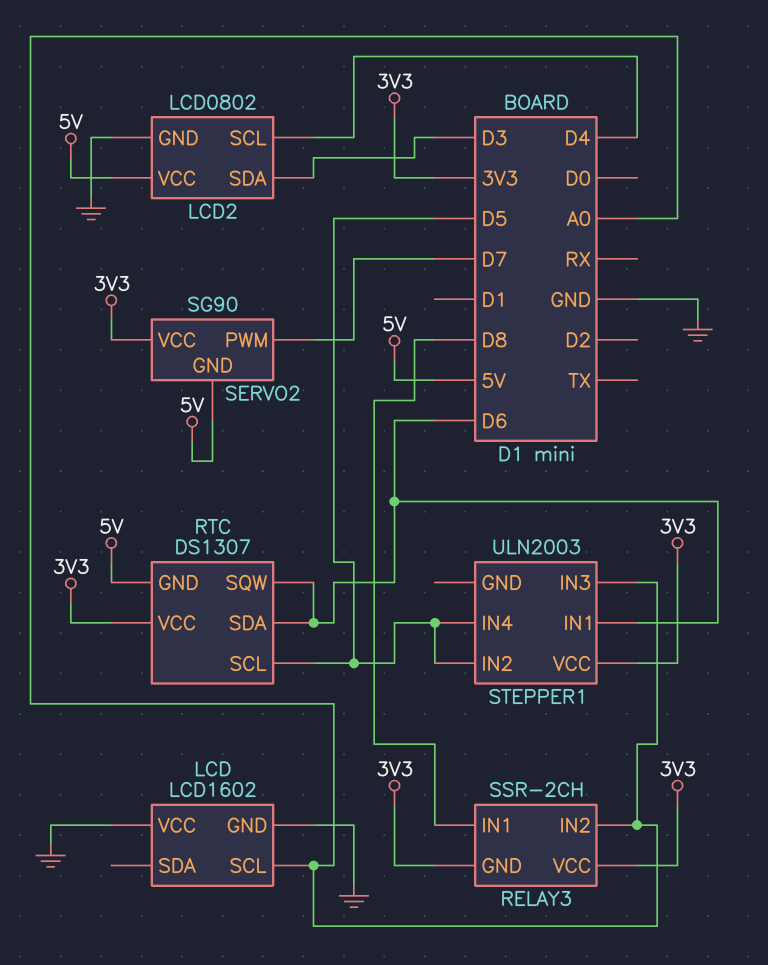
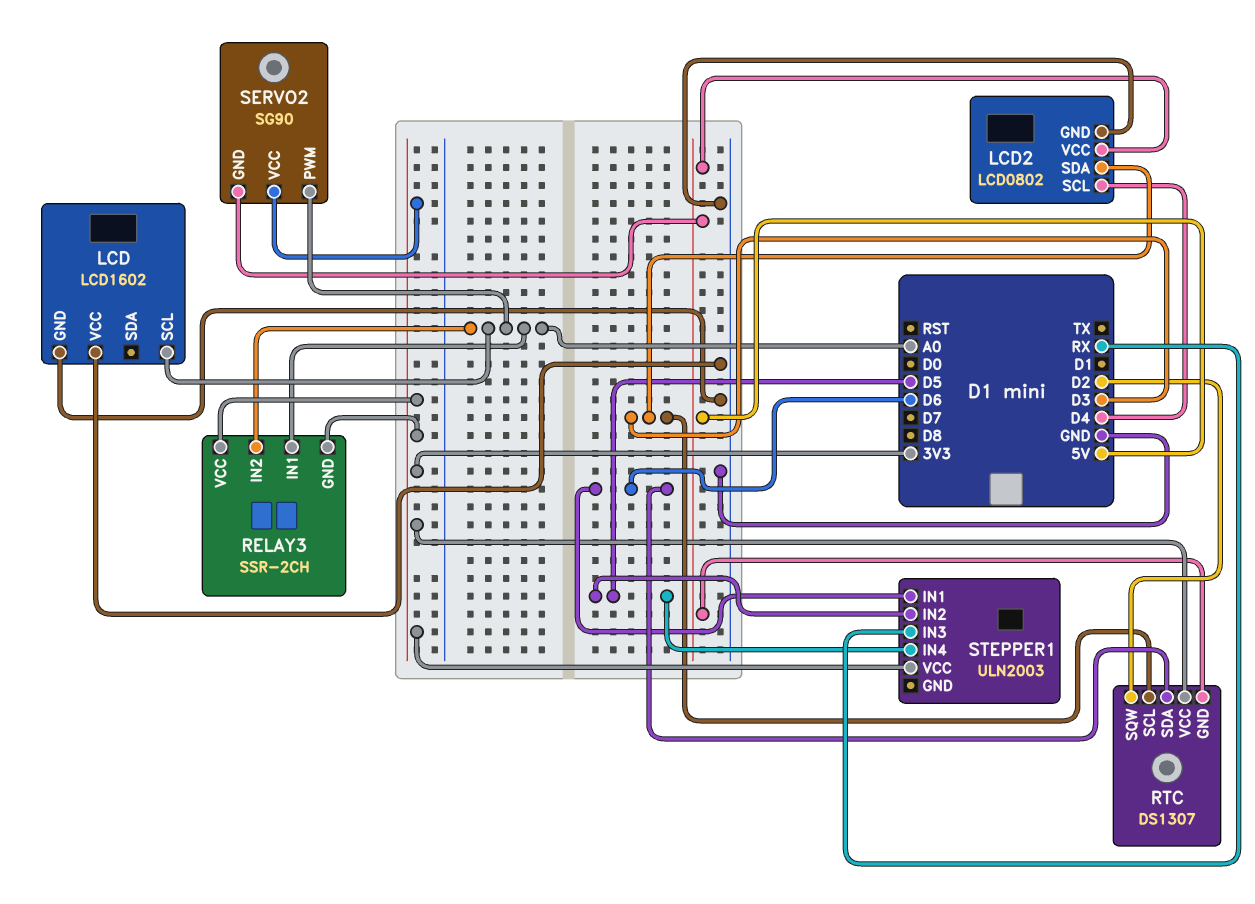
RELAY3 pin IN1: D8 -> A0
RTC pin SCL: D5 -> D3
RTC pin SQW: D6 -> D2
SERVO2 pin PWM: D7 -> A0
STEPPER1 pin IN3: A0 -> RX

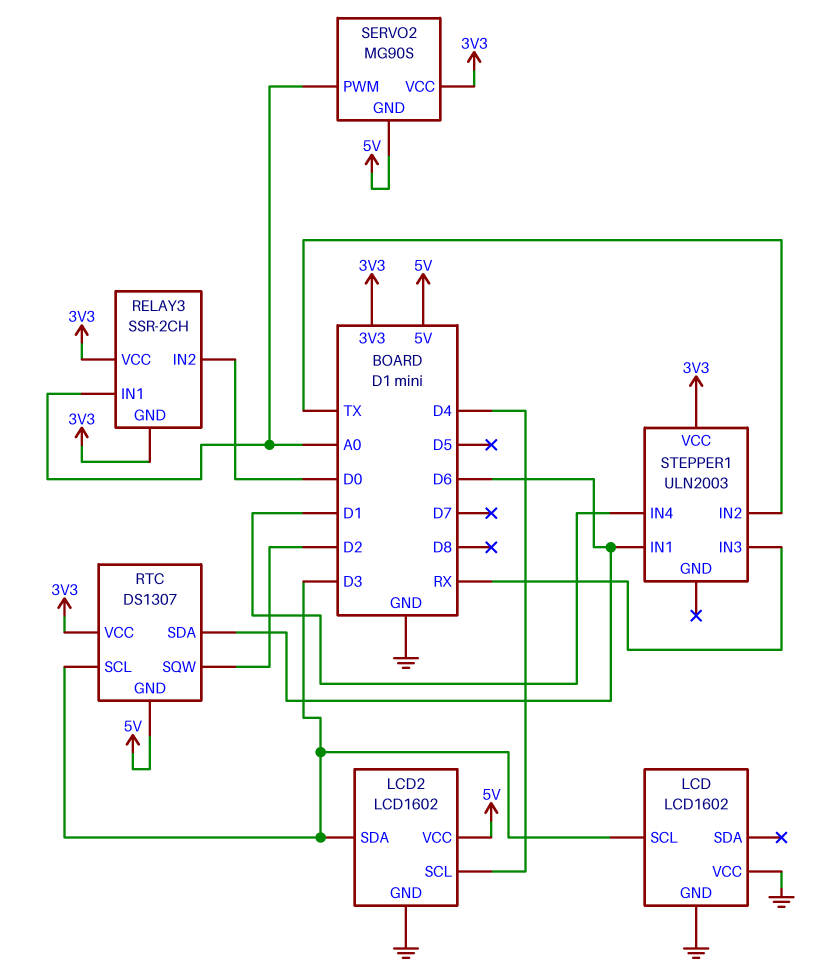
LCD pin SCL: A0 -> D3
LCD2: LCD0802 -> LCD1602
RELAY3 pin IN2: A0 -> D0
SERVO2: SG90 -> MG90S
STEPPER1 pin IN2: D5 -> TX
STEPPER1 pin IN4: D5 -> D1

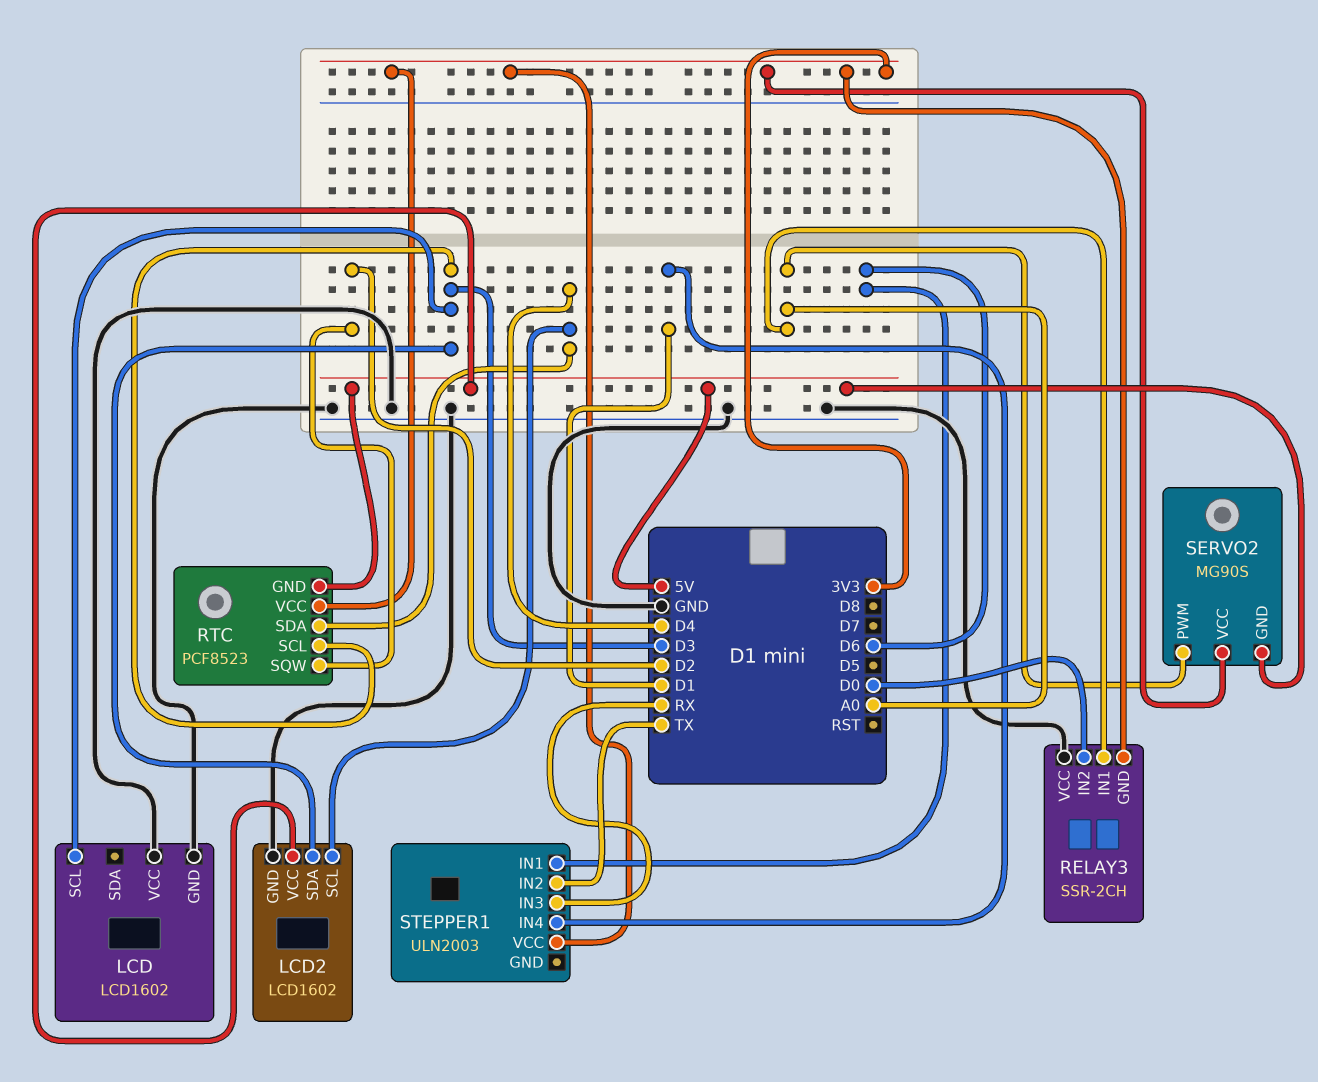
RELAY3 pin VCC: 3V3 -> GND
RTC: DS1307 -> PCF8523
RTC pin SDA: D6 -> D4

